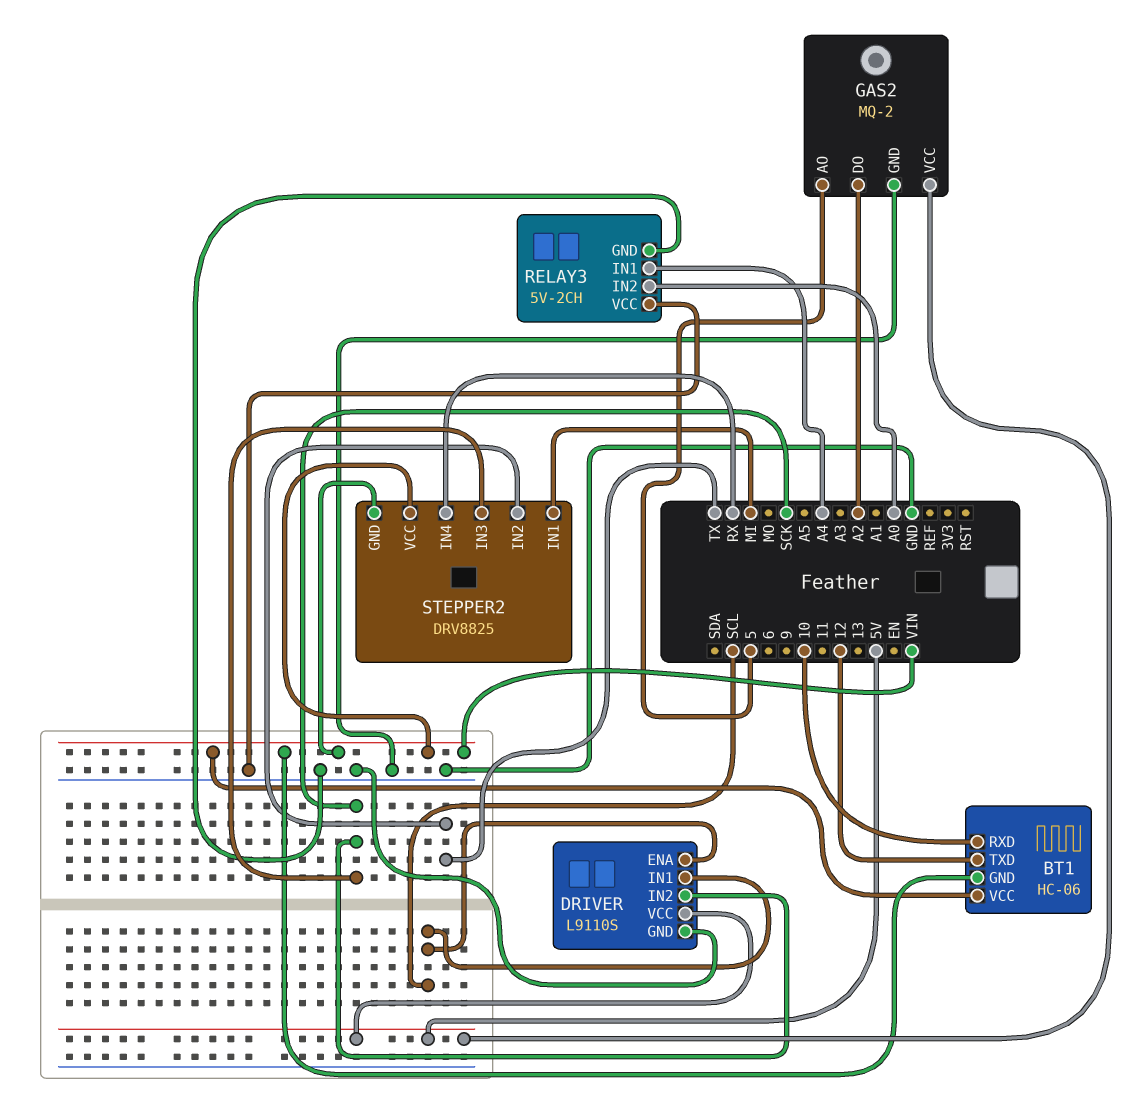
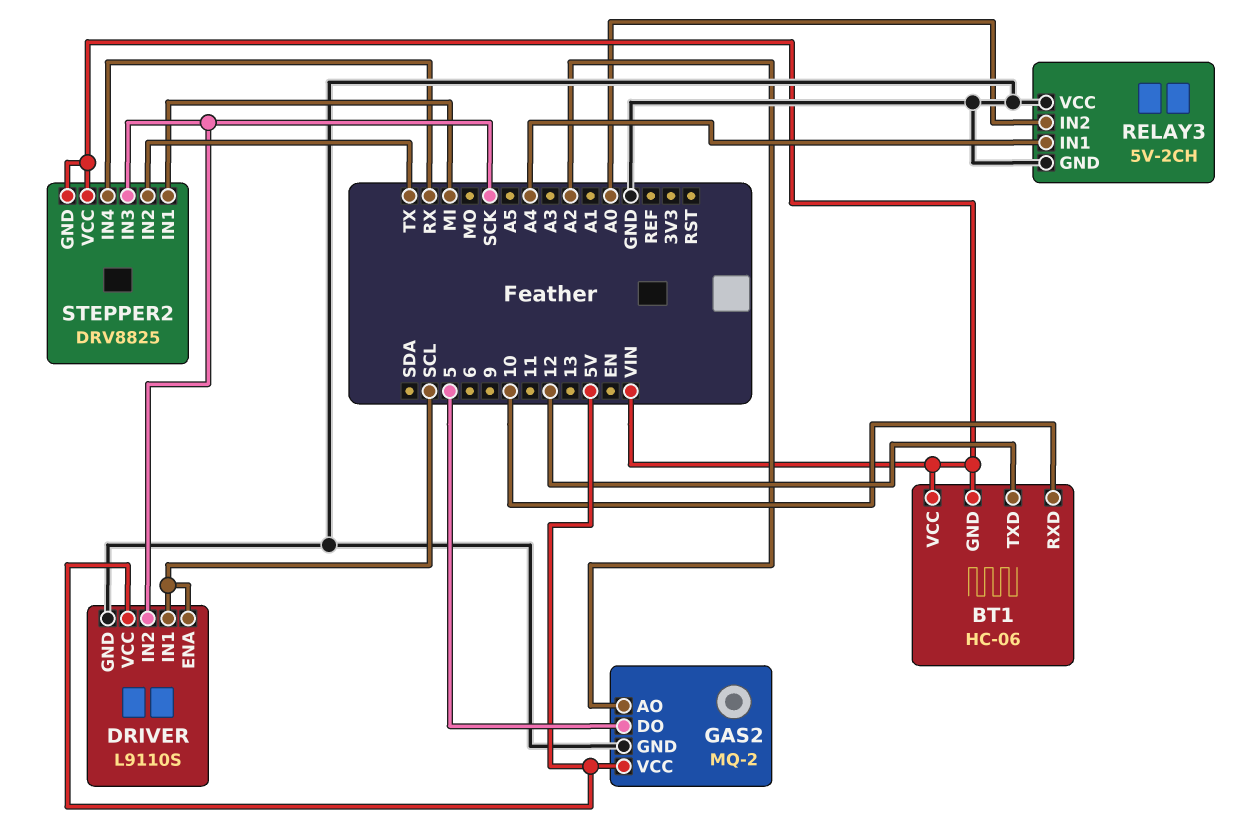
GAS2 pin AO: 5 -> A2
GAS2 pin DO: A2 -> 5

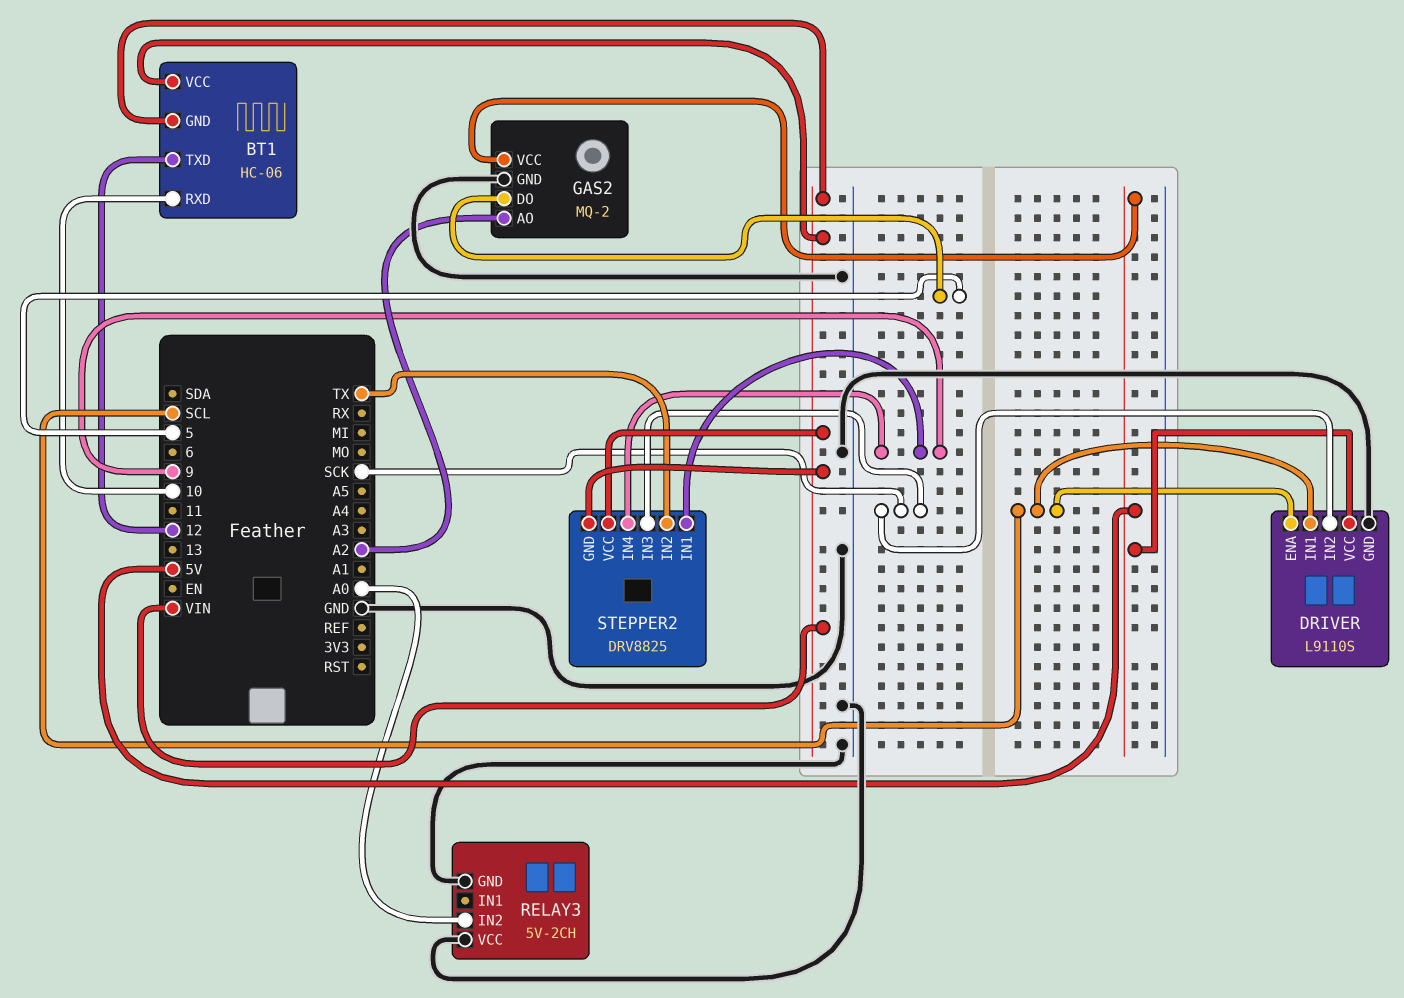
RELAY3 pin IN1: A4 -> none
STEPPER2 pin IN1: MI -> 9
STEPPER2 pin IN4: RX -> 9

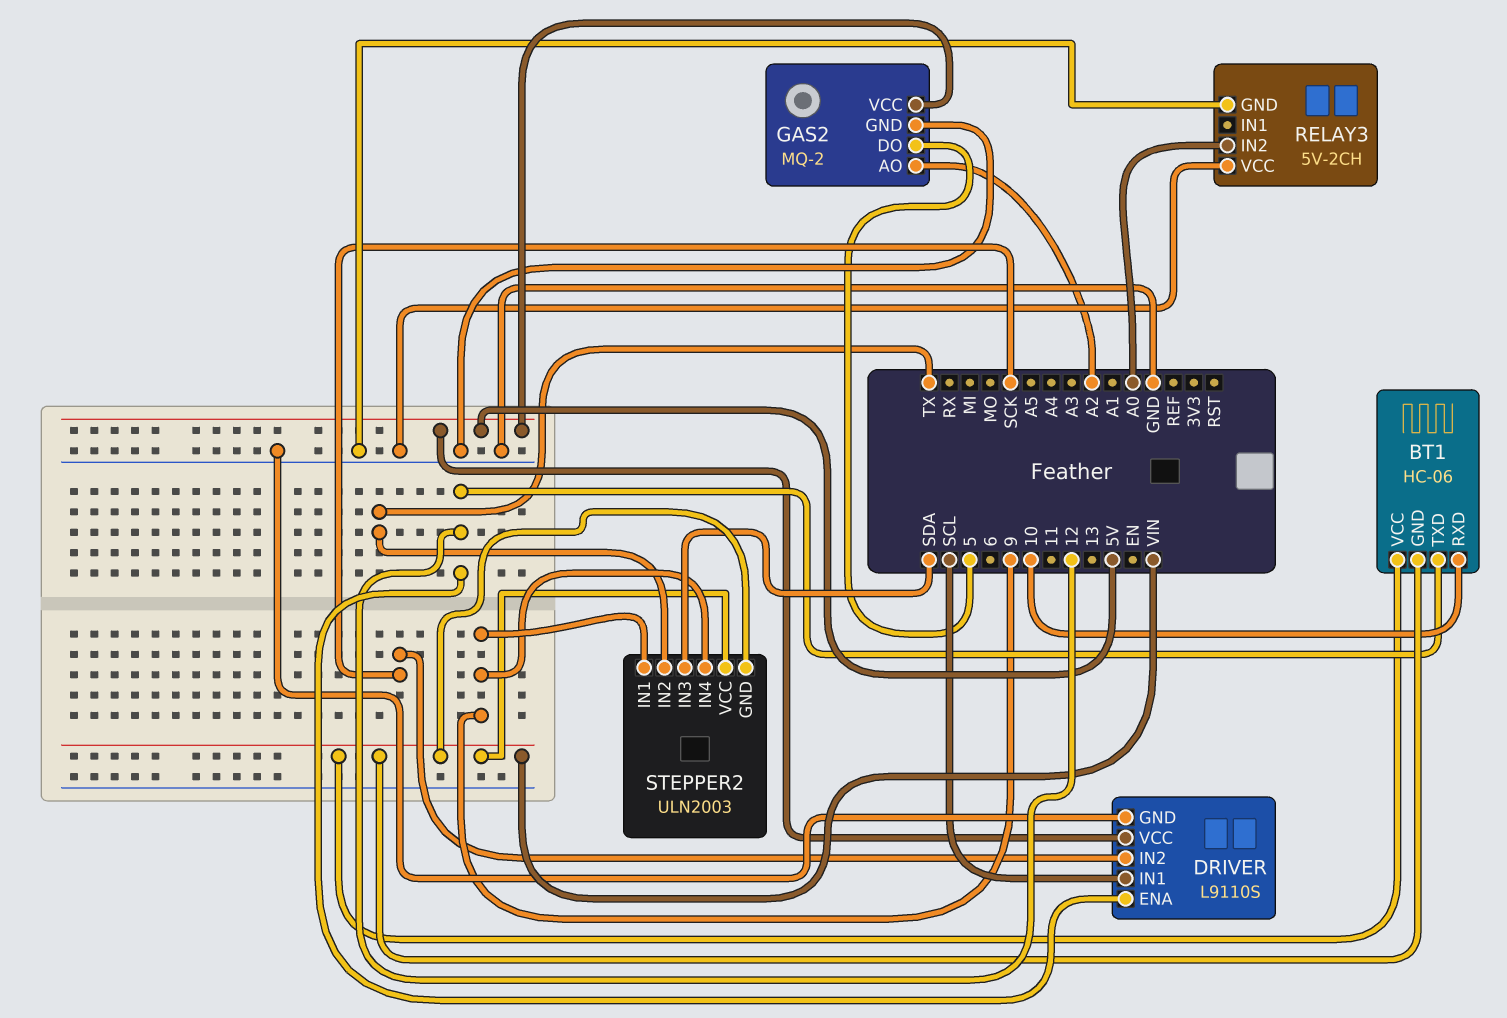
DRIVER pin ENA: SCL -> 12
STEPPER2: DRV8825 -> ULN2003
STEPPER2 pin IN3: SCK -> SDA

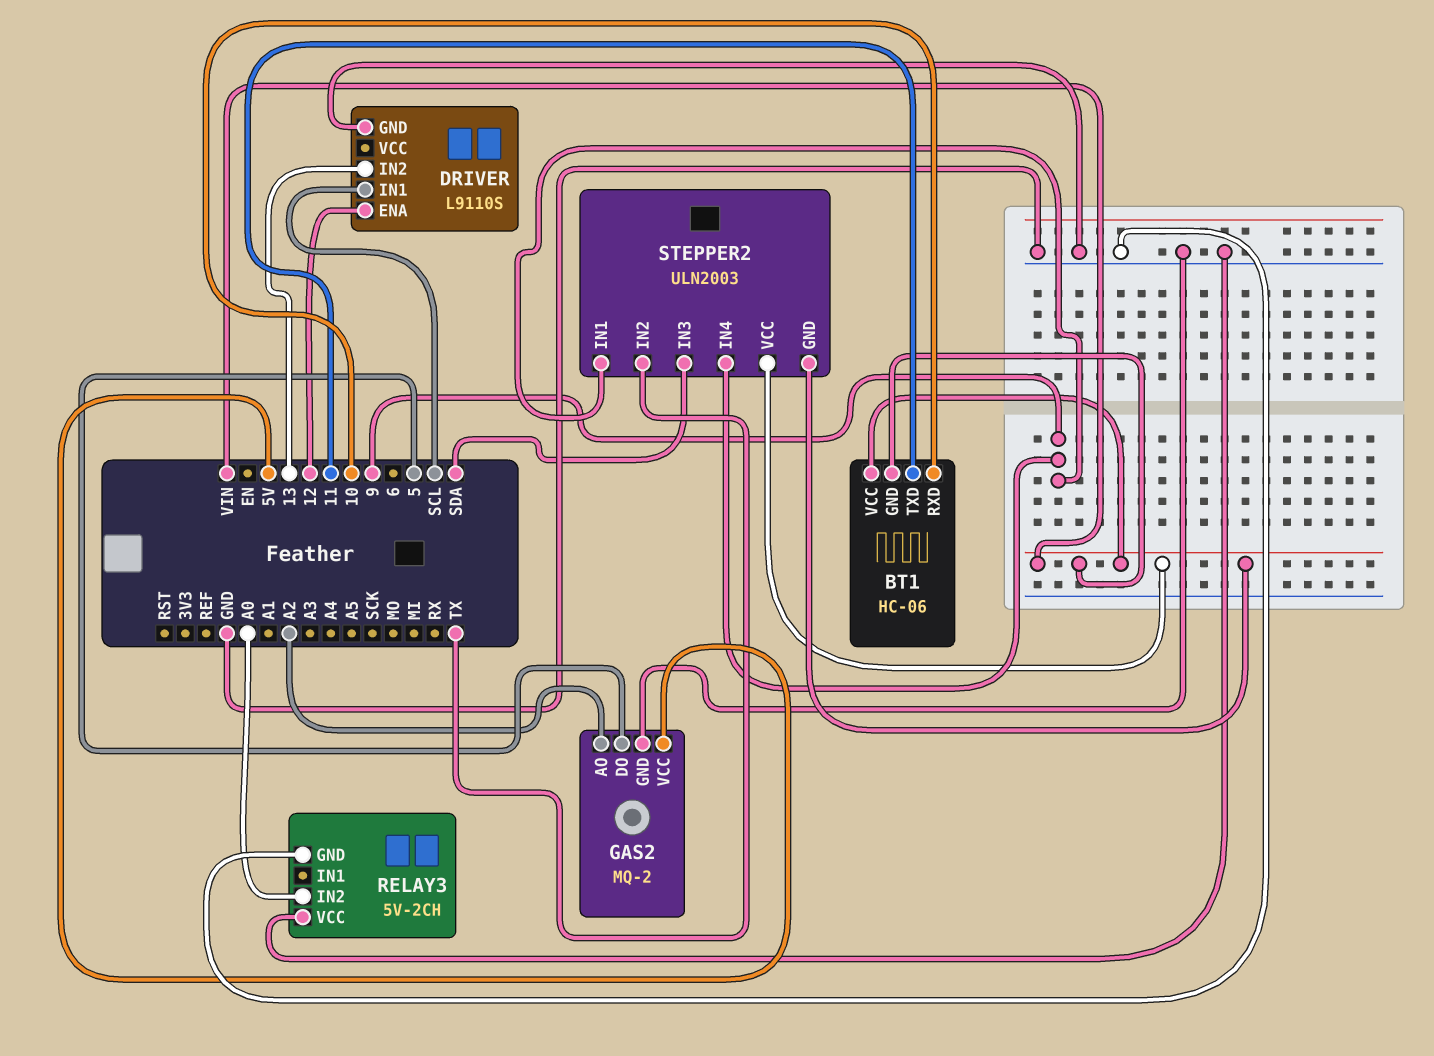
BT1 pin TXD: 12 -> 11
DRIVER pin IN2: SCK -> 13
DRIVER pin VCC: 5V -> none

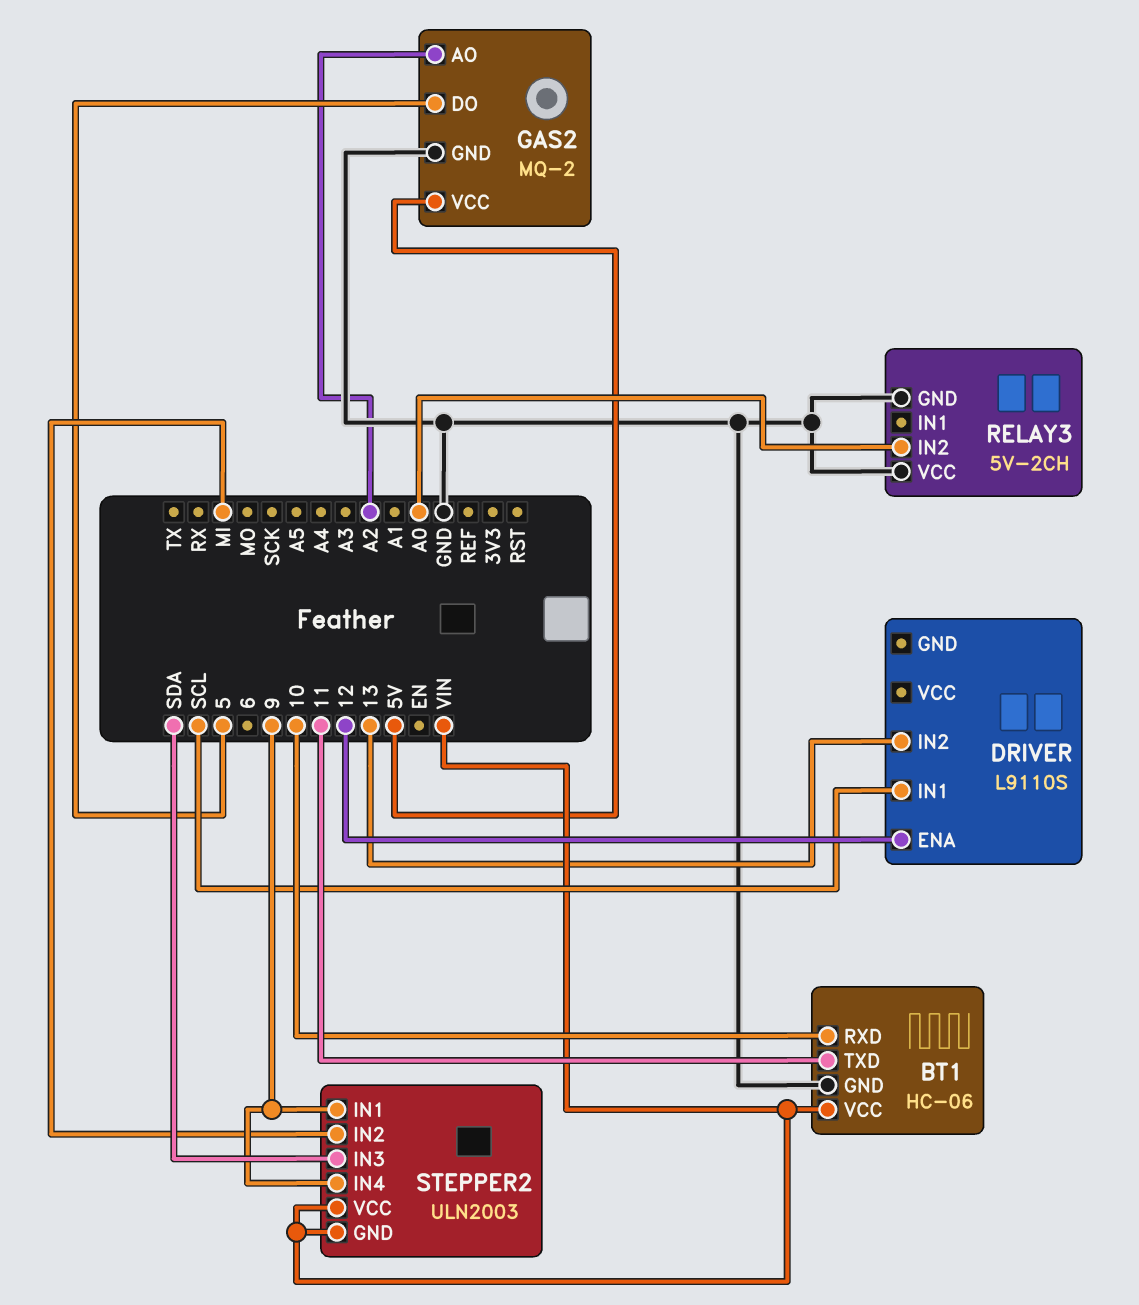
BT1 pin GND: VIN -> GND
DRIVER pin GND: GND -> none
STEPPER2 pin IN2: TX -> MI

